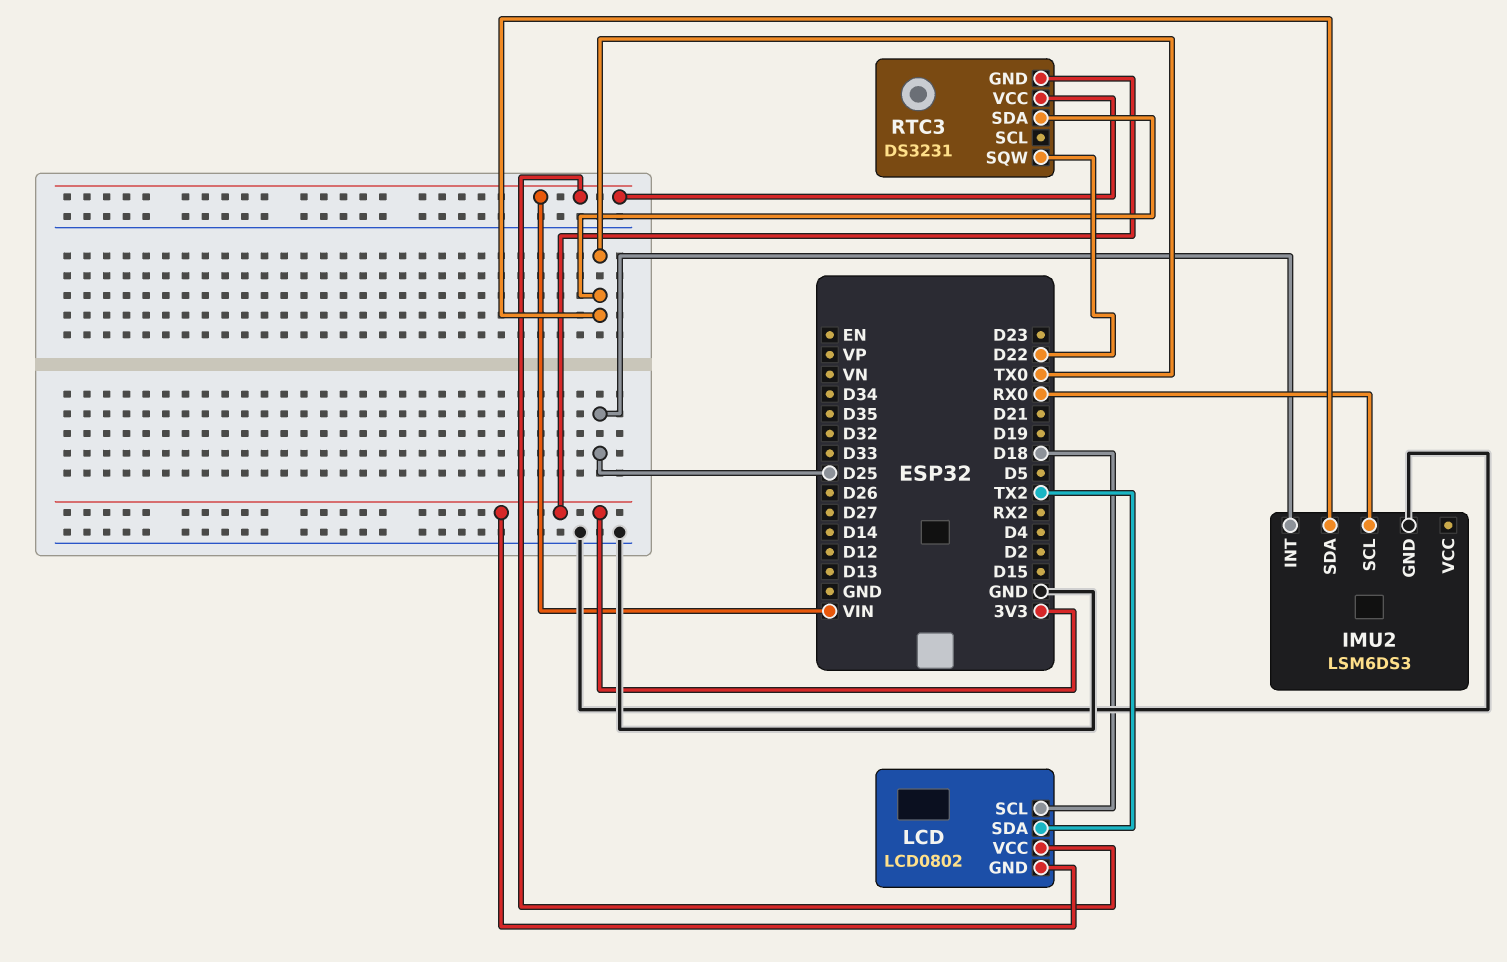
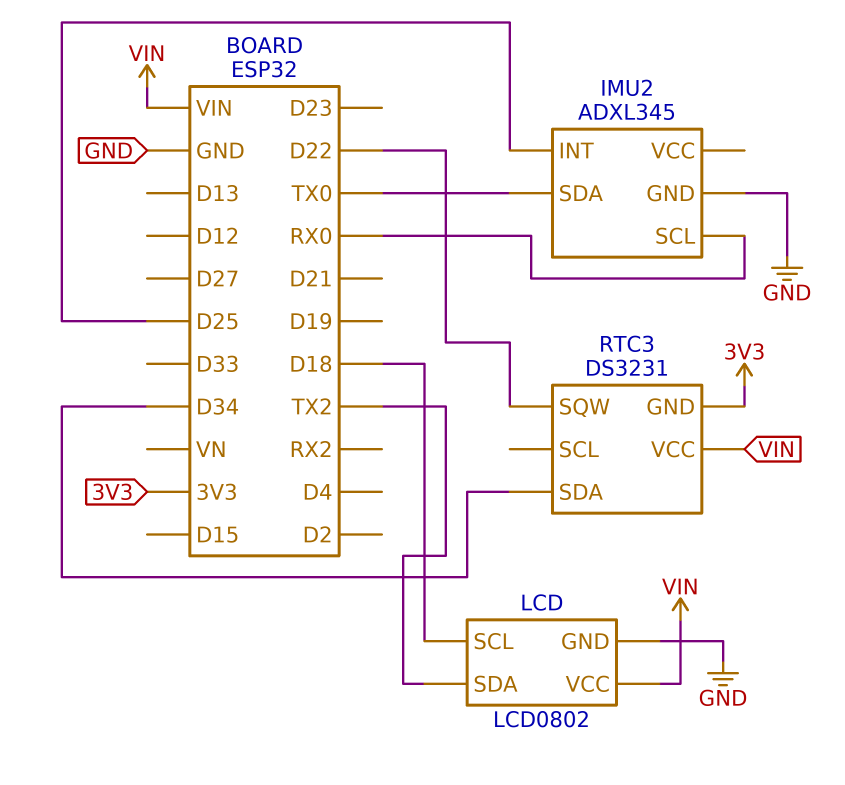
IMU2: LSM6DS3 -> ADXL345
LCD pin GND: 3V3 -> GND
RTC3 pin SDA: TX0 -> D34

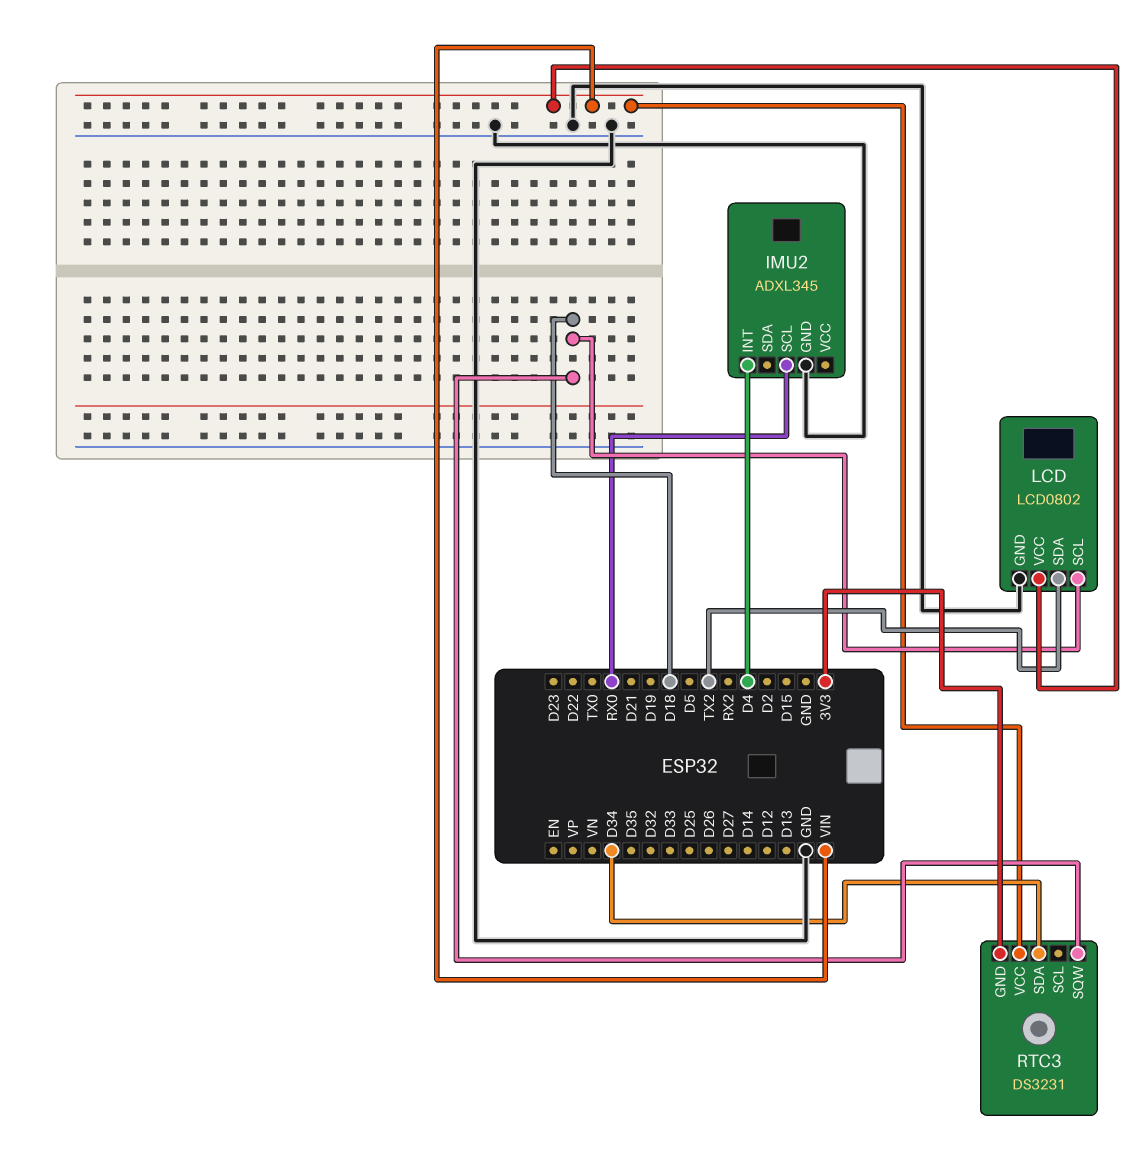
IMU2 pin INT: D25 -> D4
IMU2 pin SDA: TX0 -> none
RTC3 pin SQW: D22 -> D18

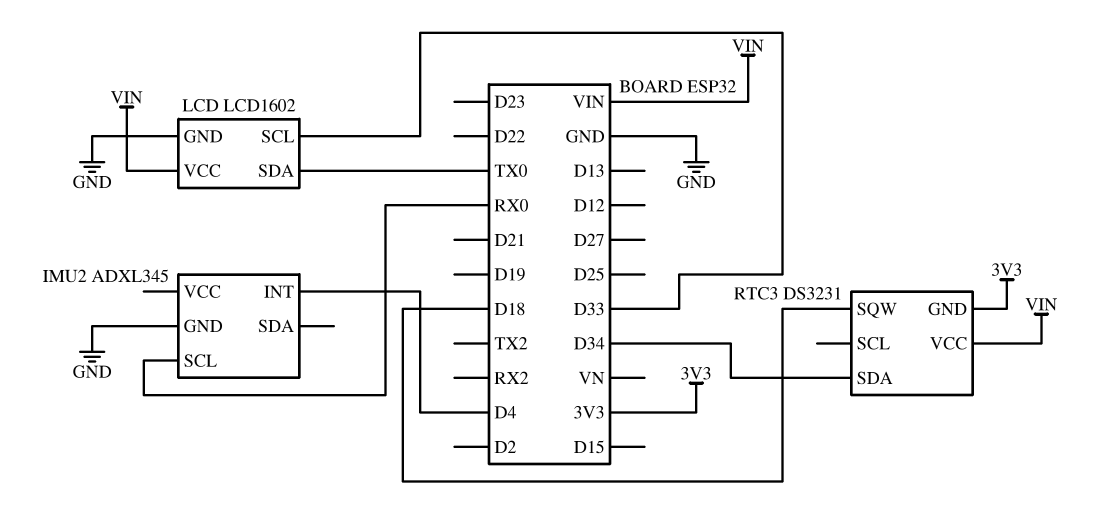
LCD: LCD0802 -> LCD1602
LCD pin SCL: D18 -> D33
LCD pin SDA: TX2 -> TX0

